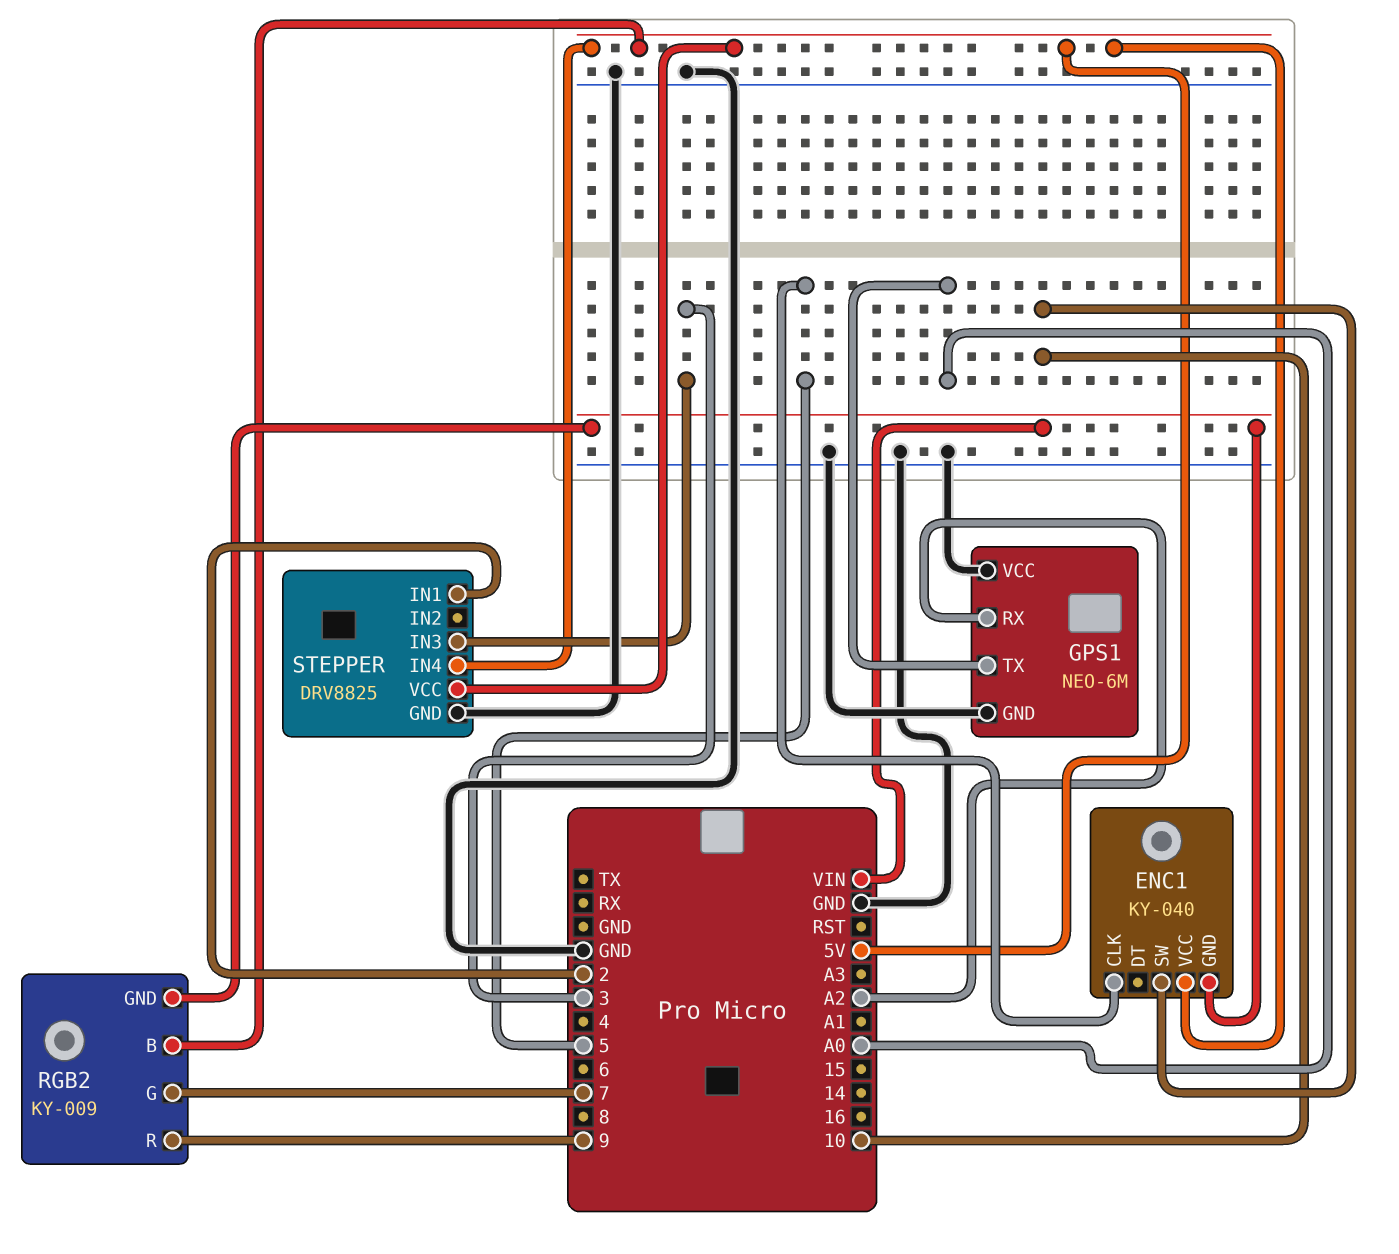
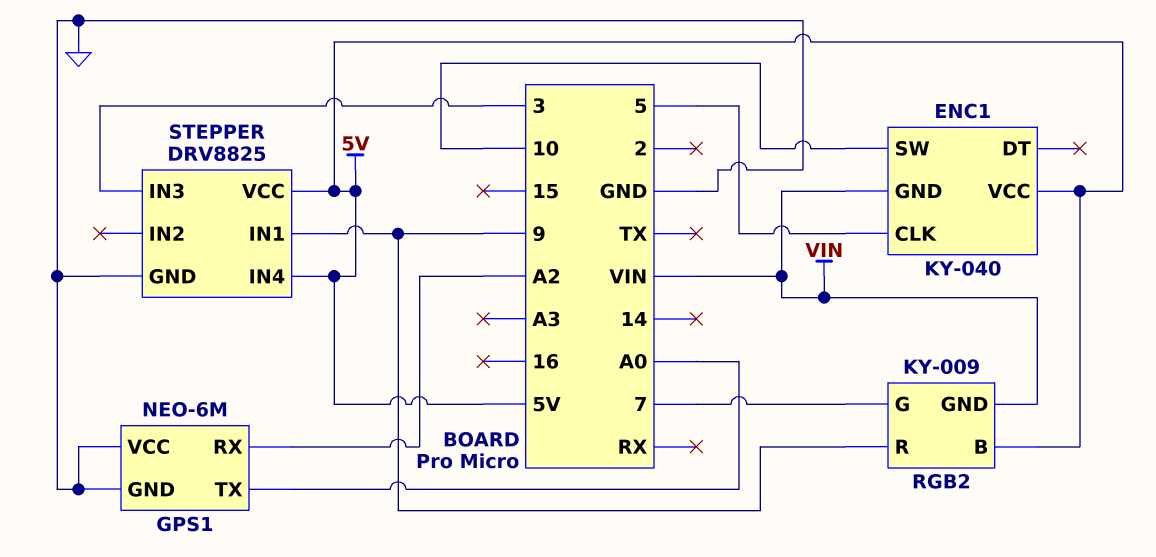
STEPPER pin IN1: 2 -> 9

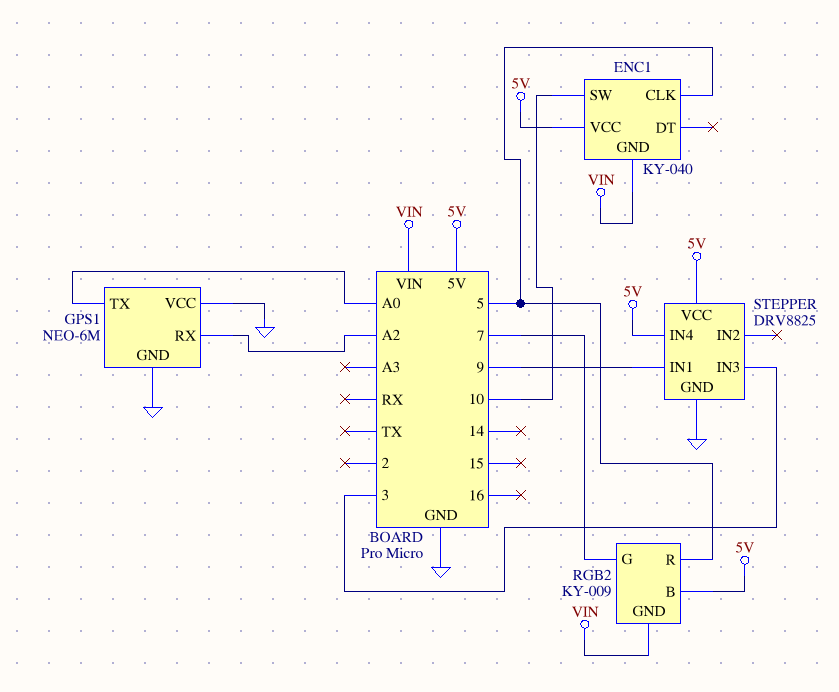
RGB2 pin R: 9 -> 5

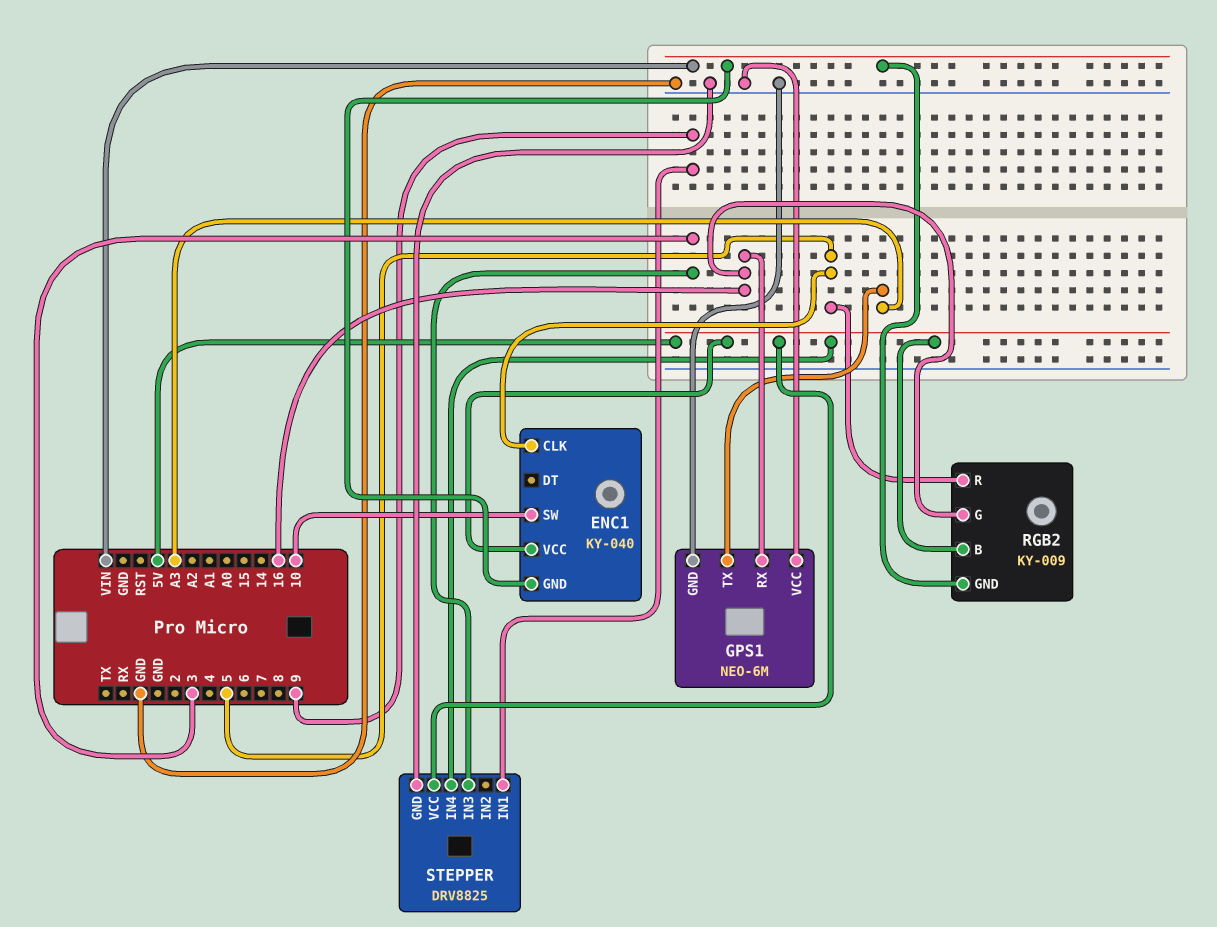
GPS1 pin RX: A2 -> 16
GPS1 pin TX: A0 -> A3
RGB2 pin G: 7 -> 16

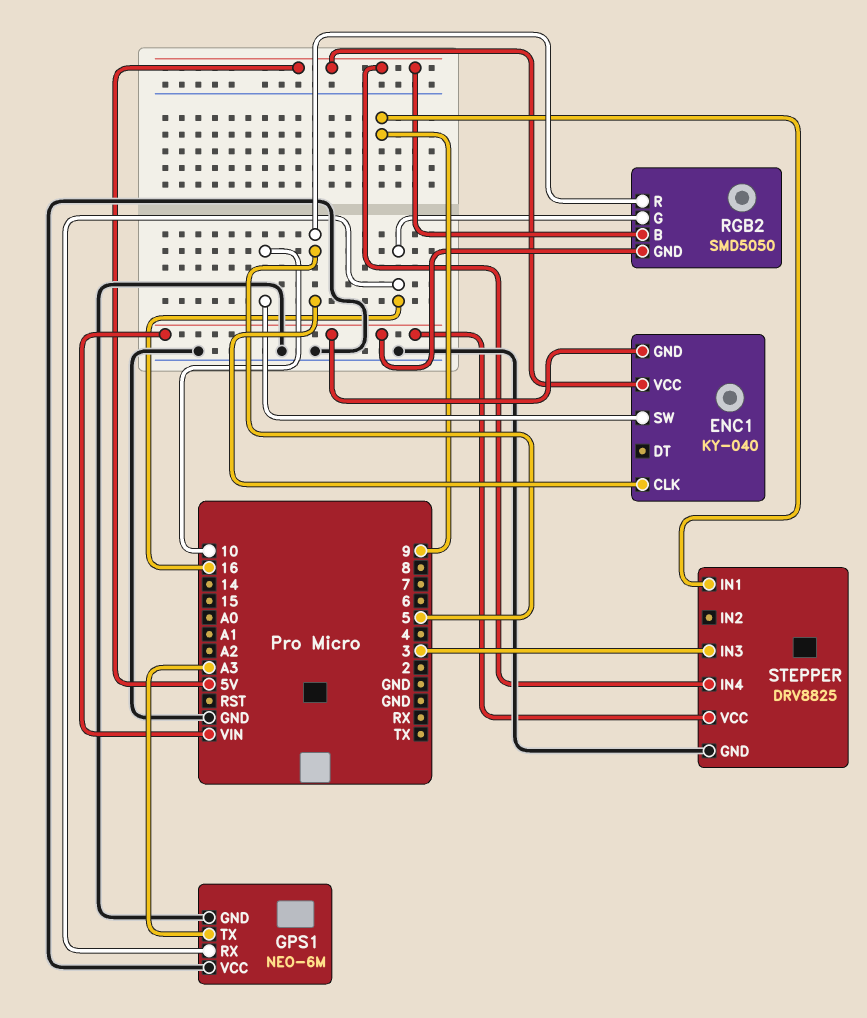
RGB2: KY-009 -> SMD5050
STEPPER pin VCC: 5V -> VIN

